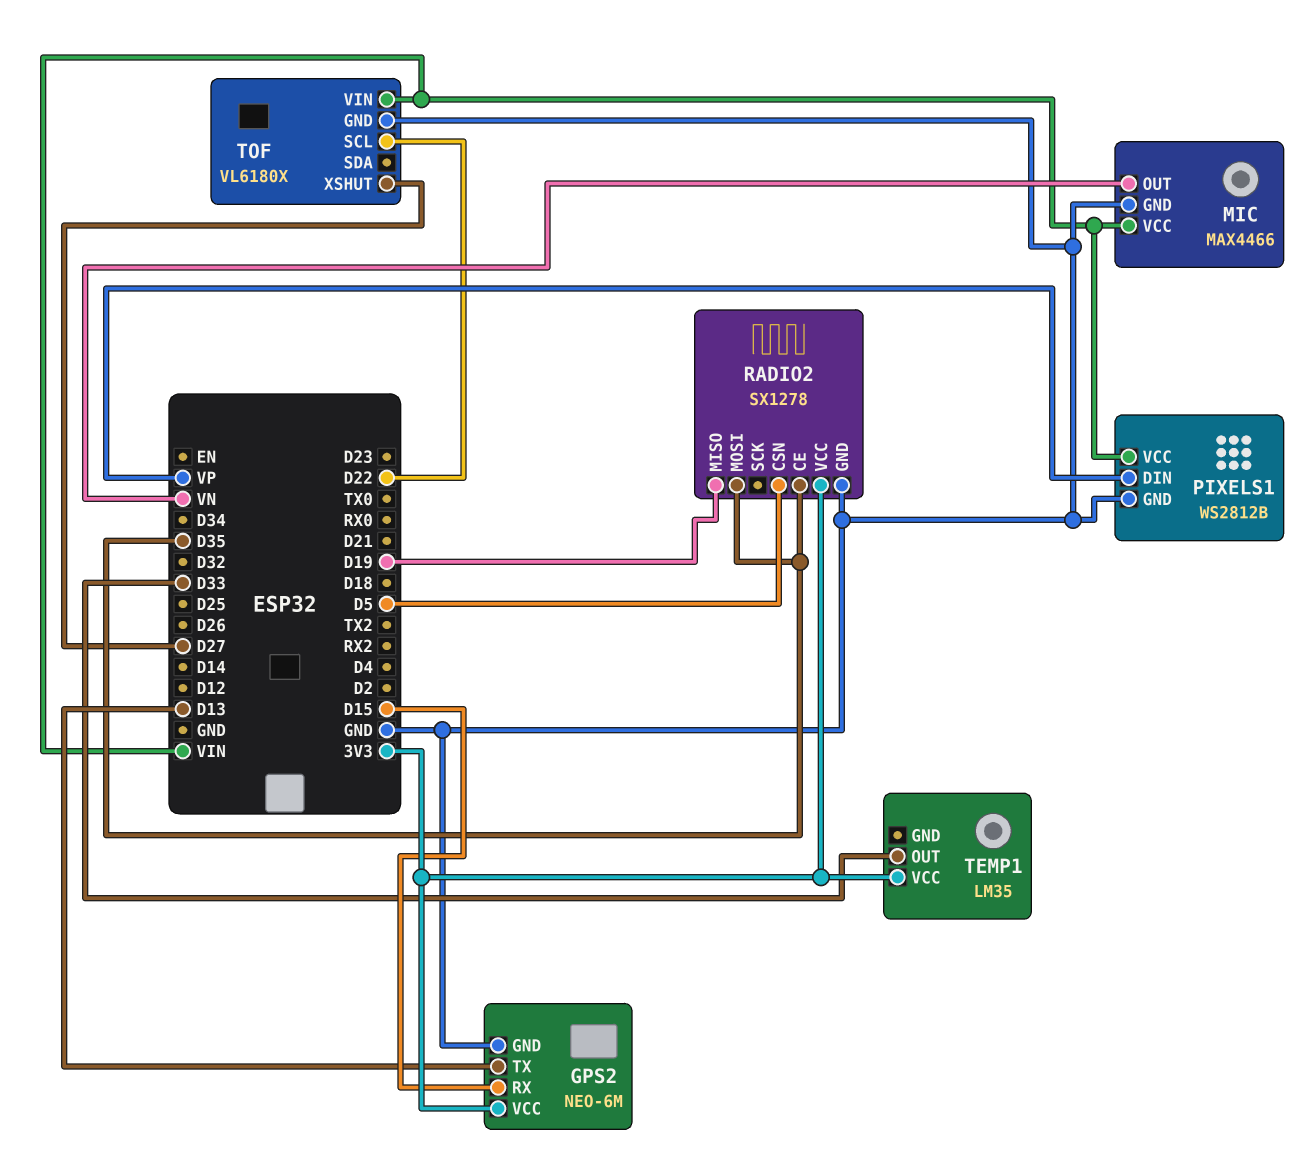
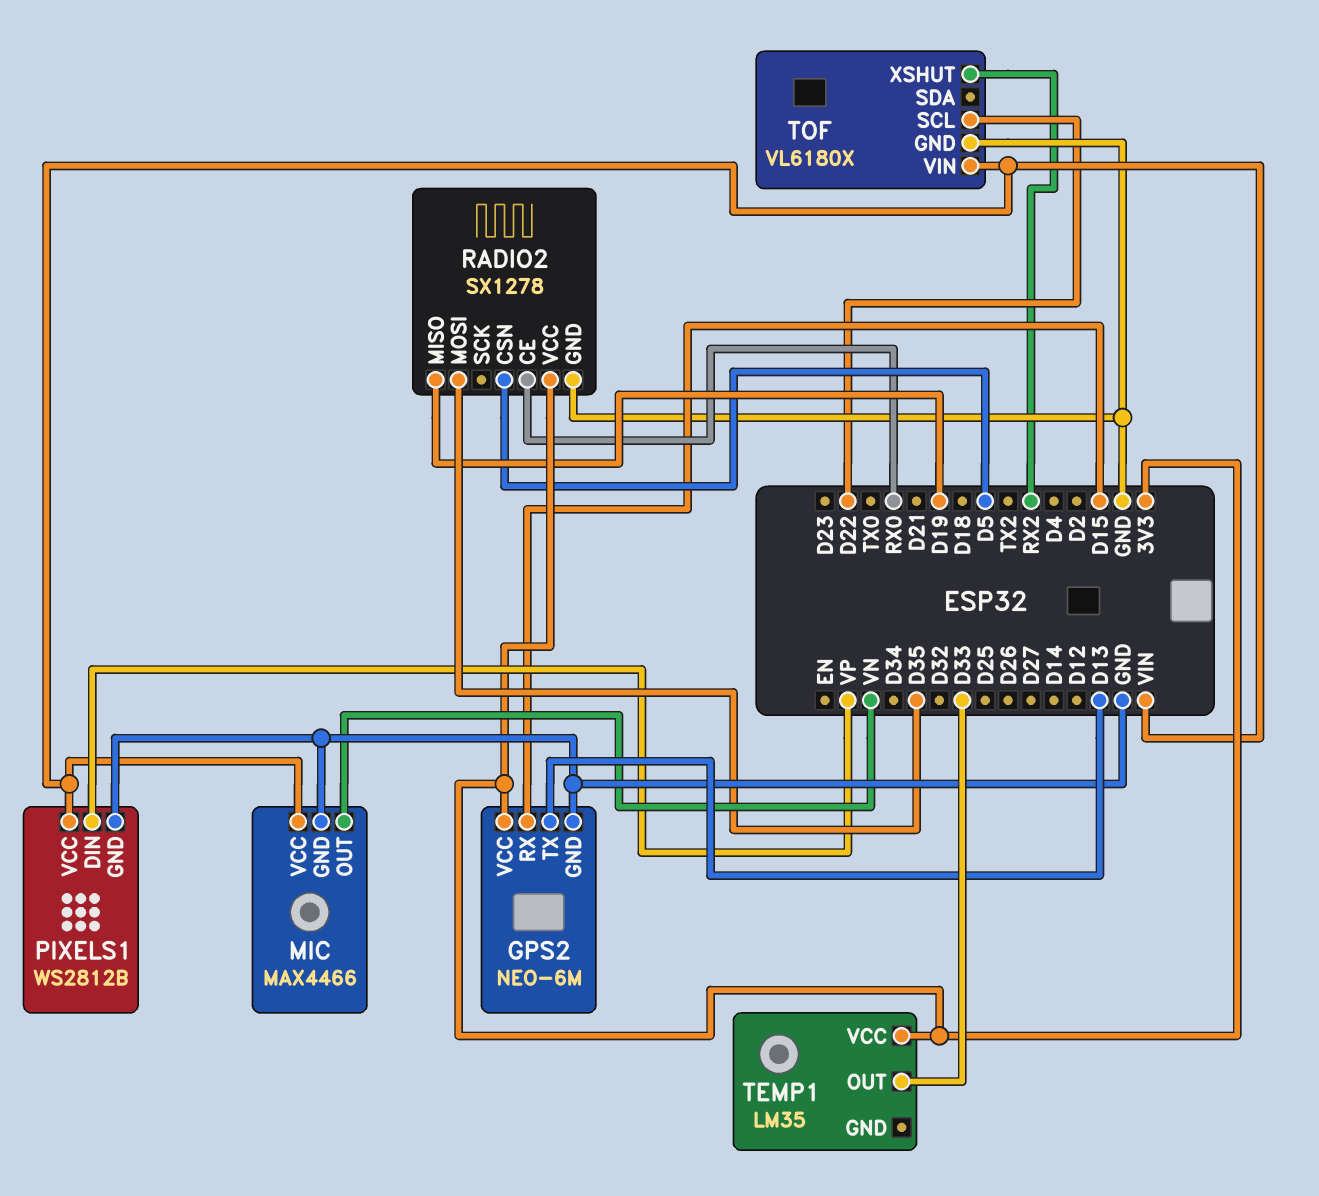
RADIO2 pin CE: D35 -> RX0
TOF pin XSHUT: D27 -> RX2

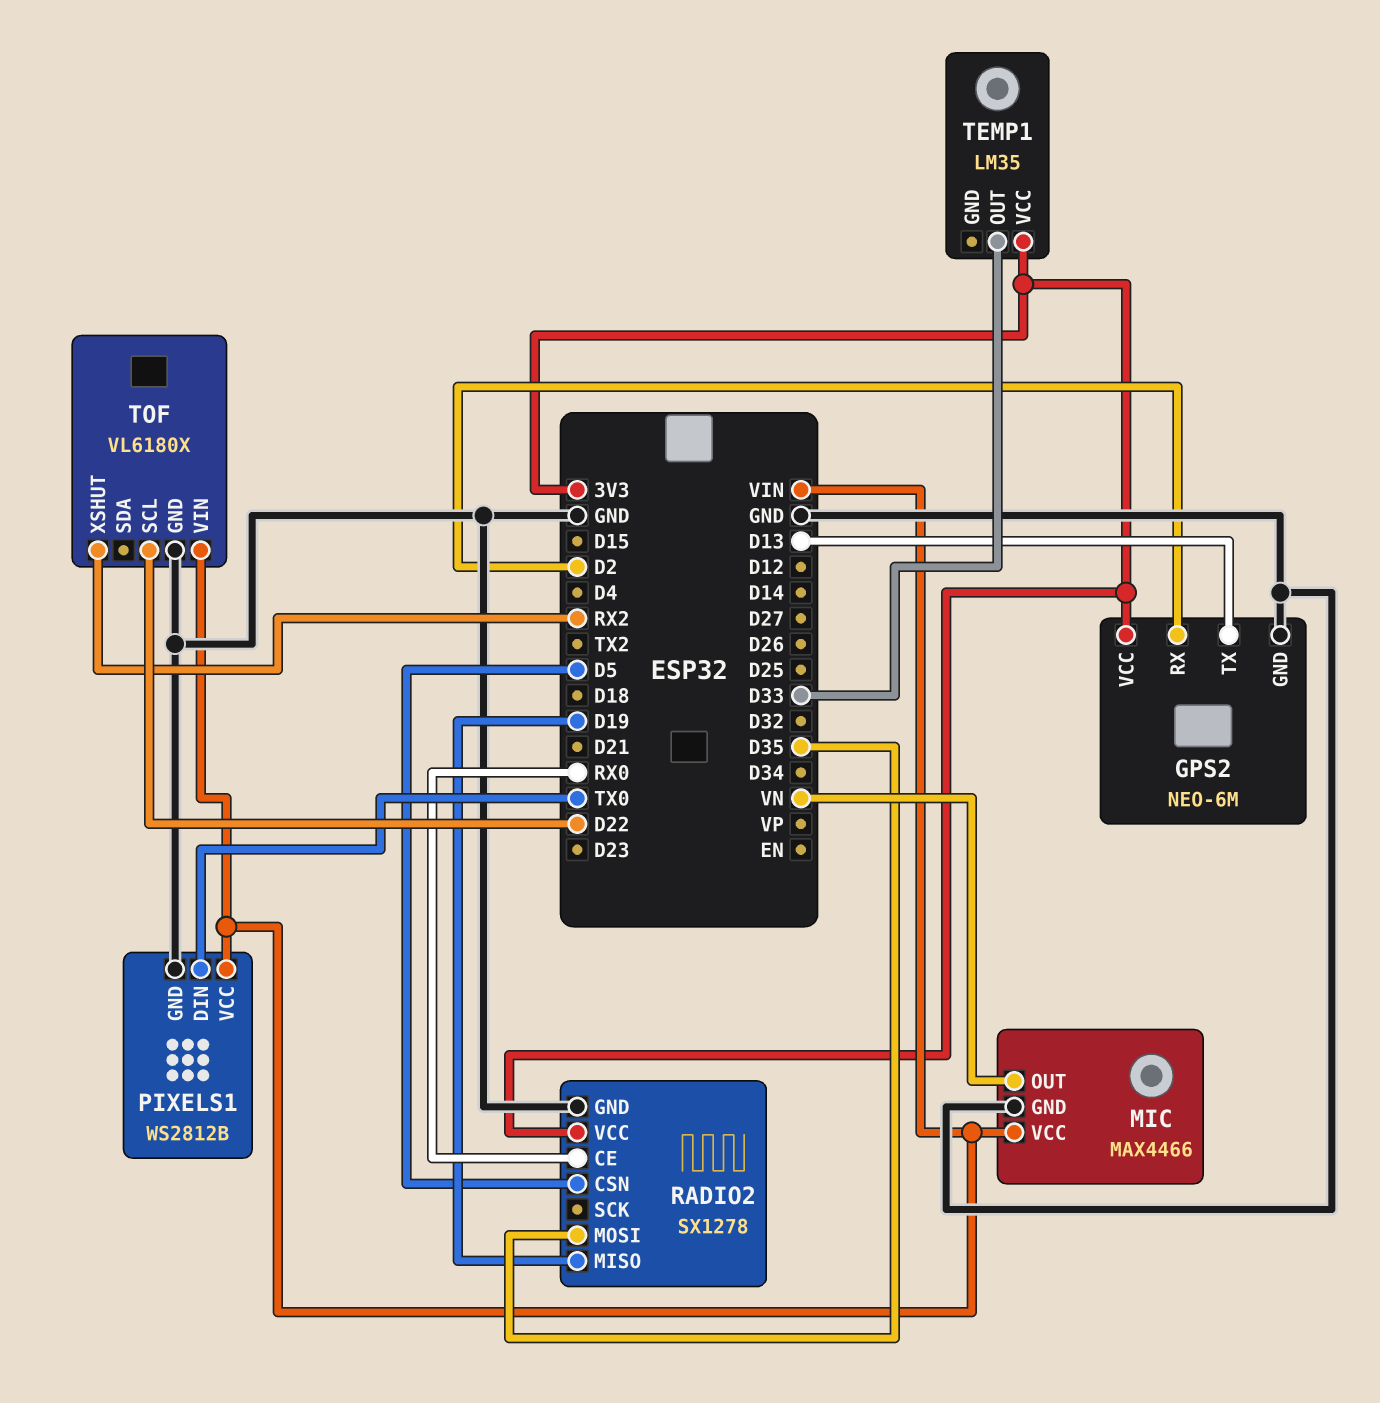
GPS2 pin RX: D15 -> D2
PIXELS1 pin DIN: VP -> TX0

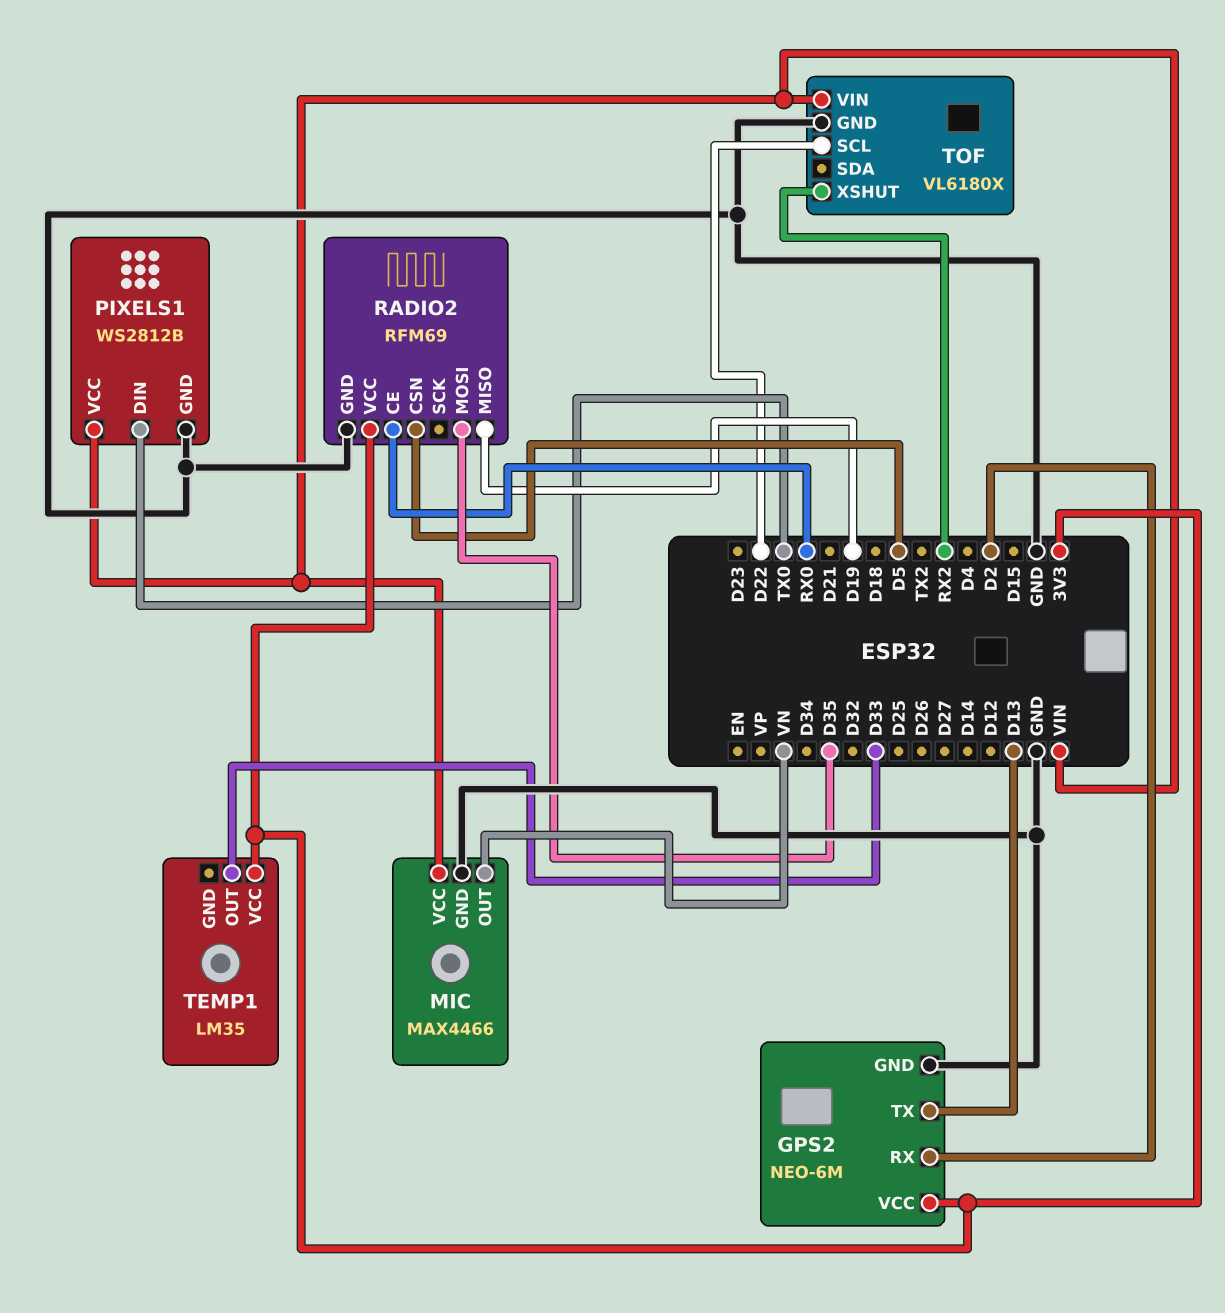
RADIO2: SX1278 -> RFM69

